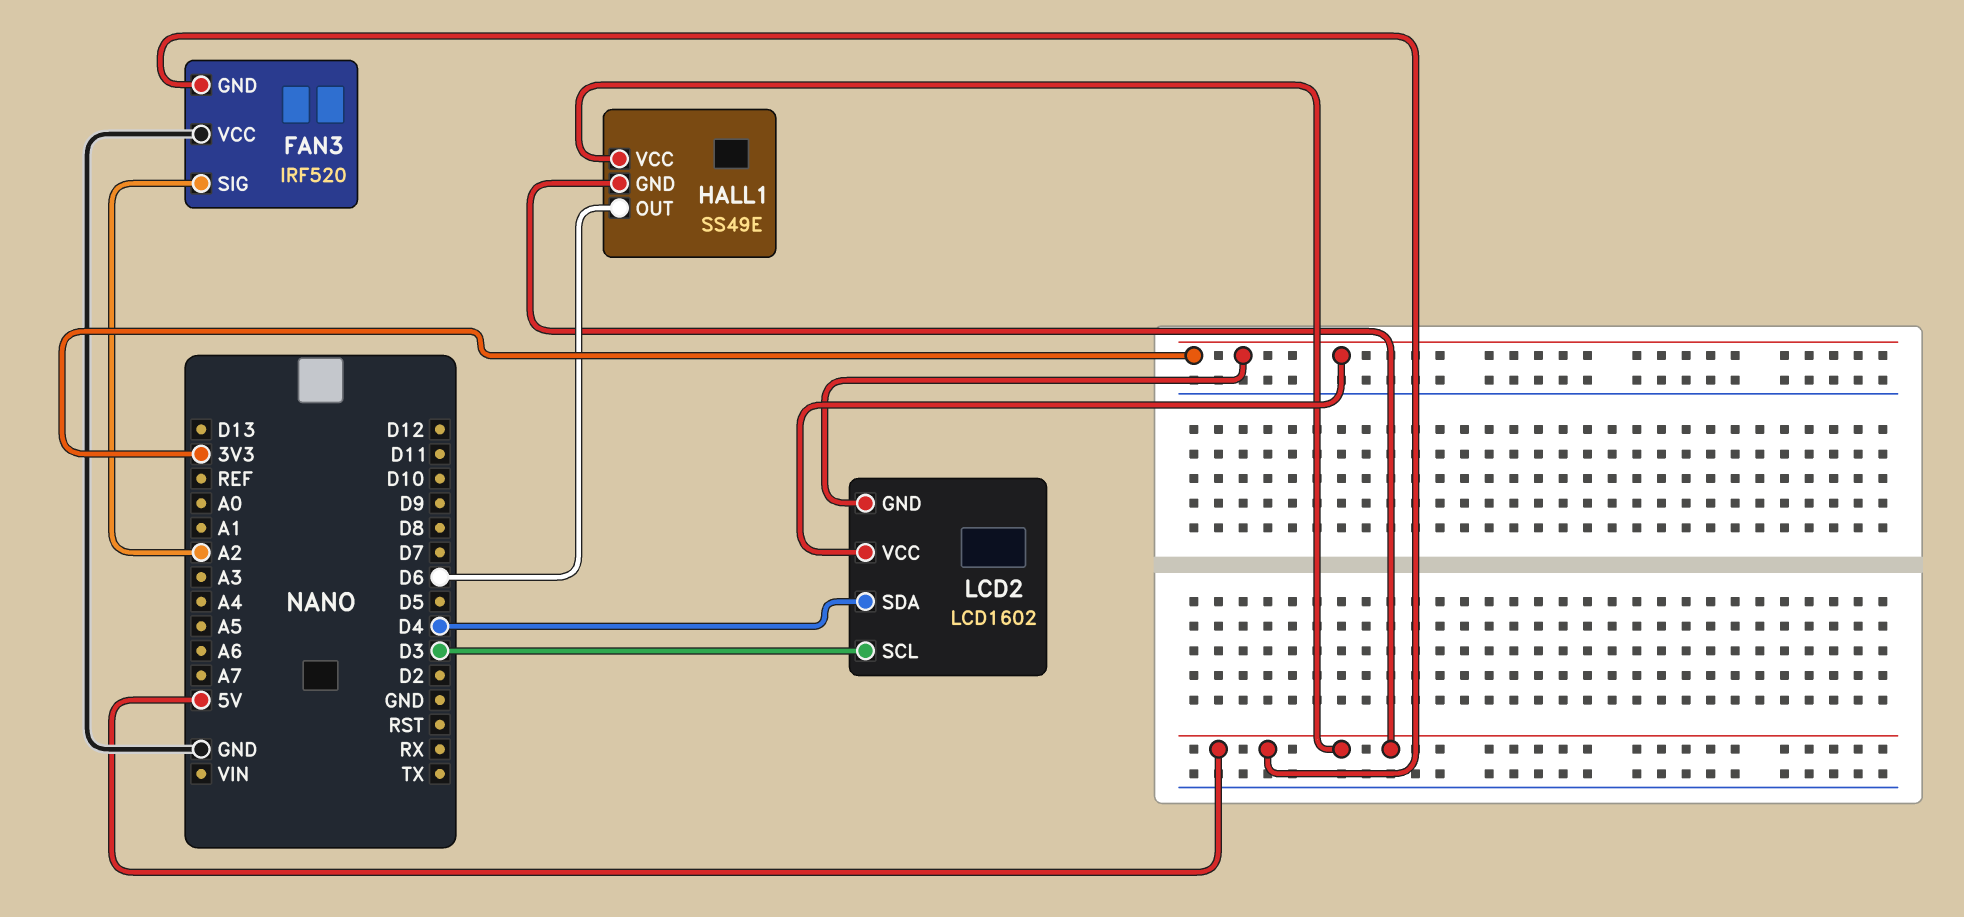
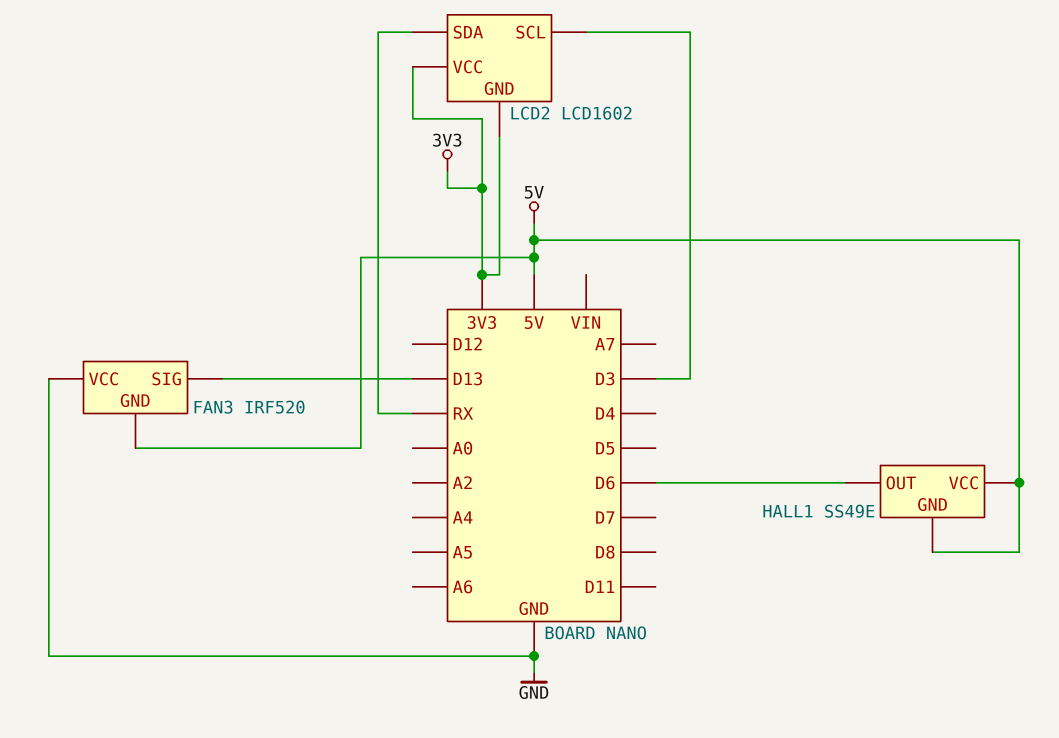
FAN3 pin SIG: A2 -> D13
LCD2 pin SDA: D4 -> RX

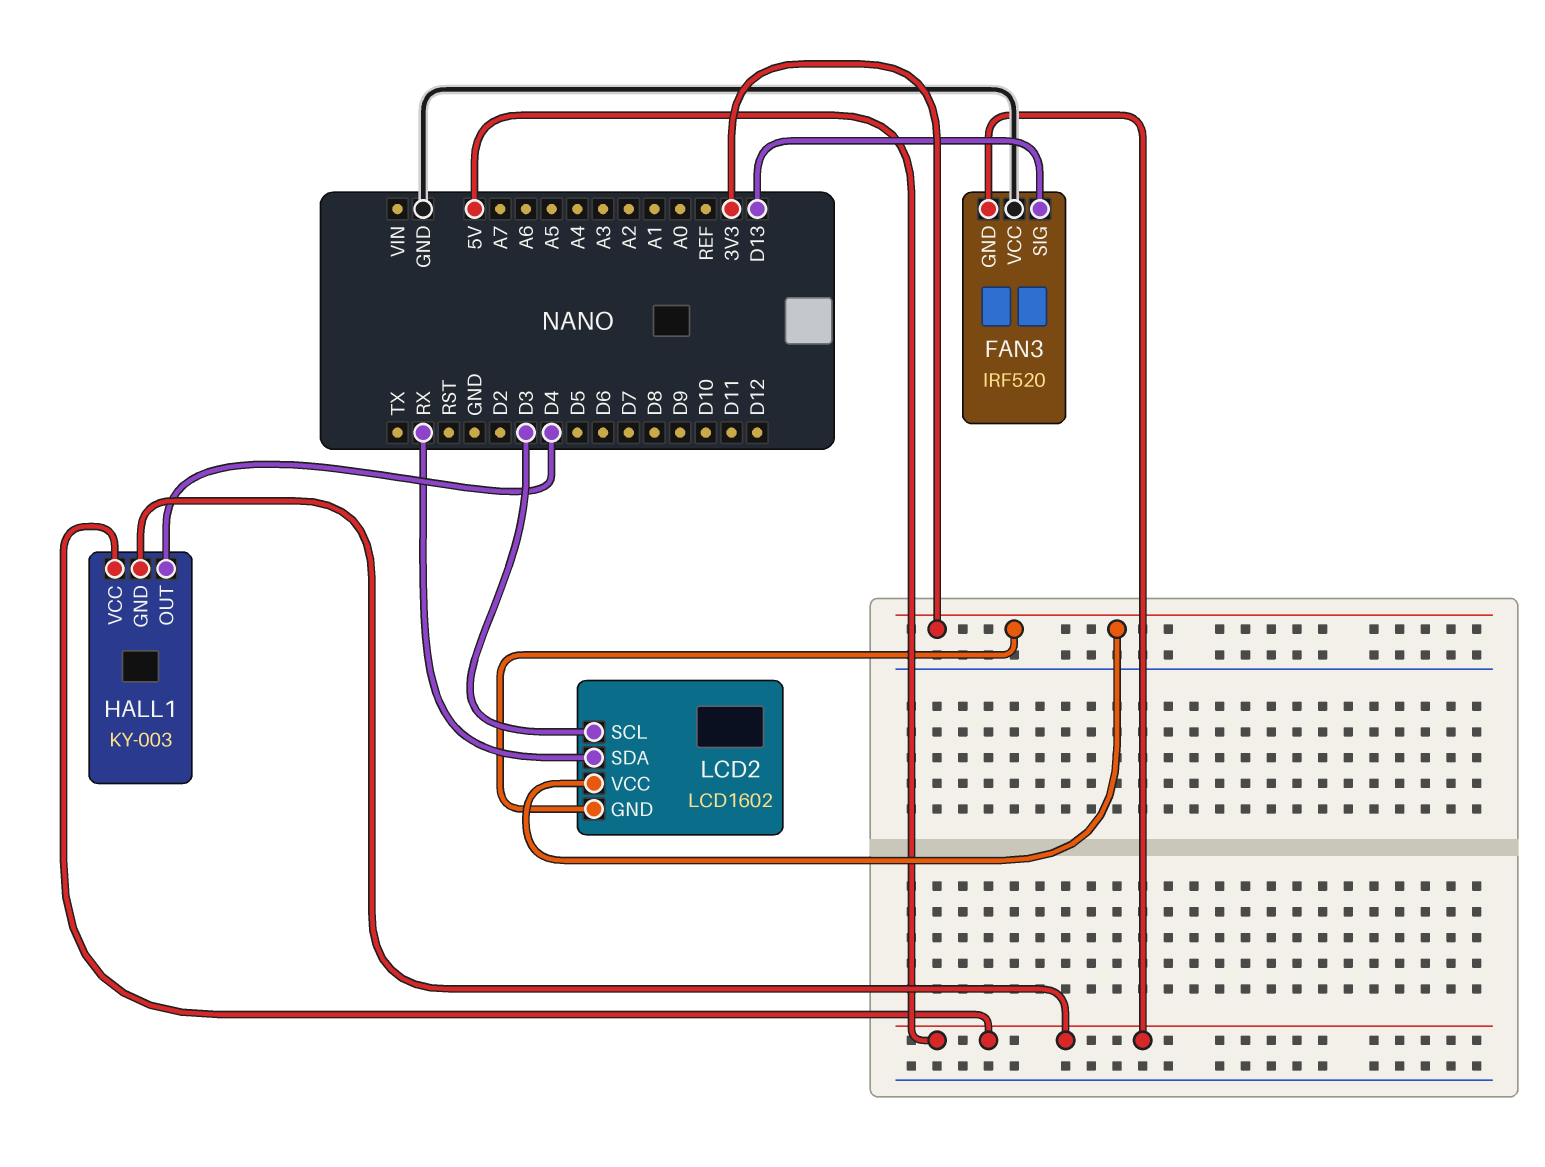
HALL1: SS49E -> KY-003
HALL1 pin OUT: D6 -> D4

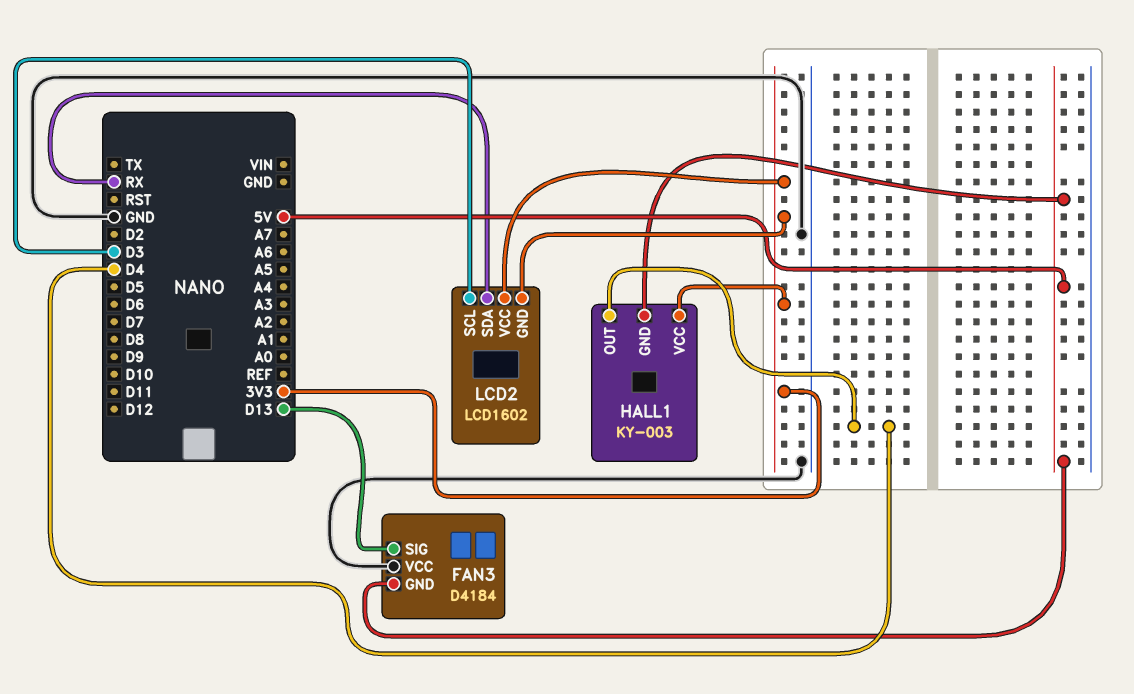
FAN3: IRF520 -> D4184
HALL1 pin VCC: 5V -> 3V3

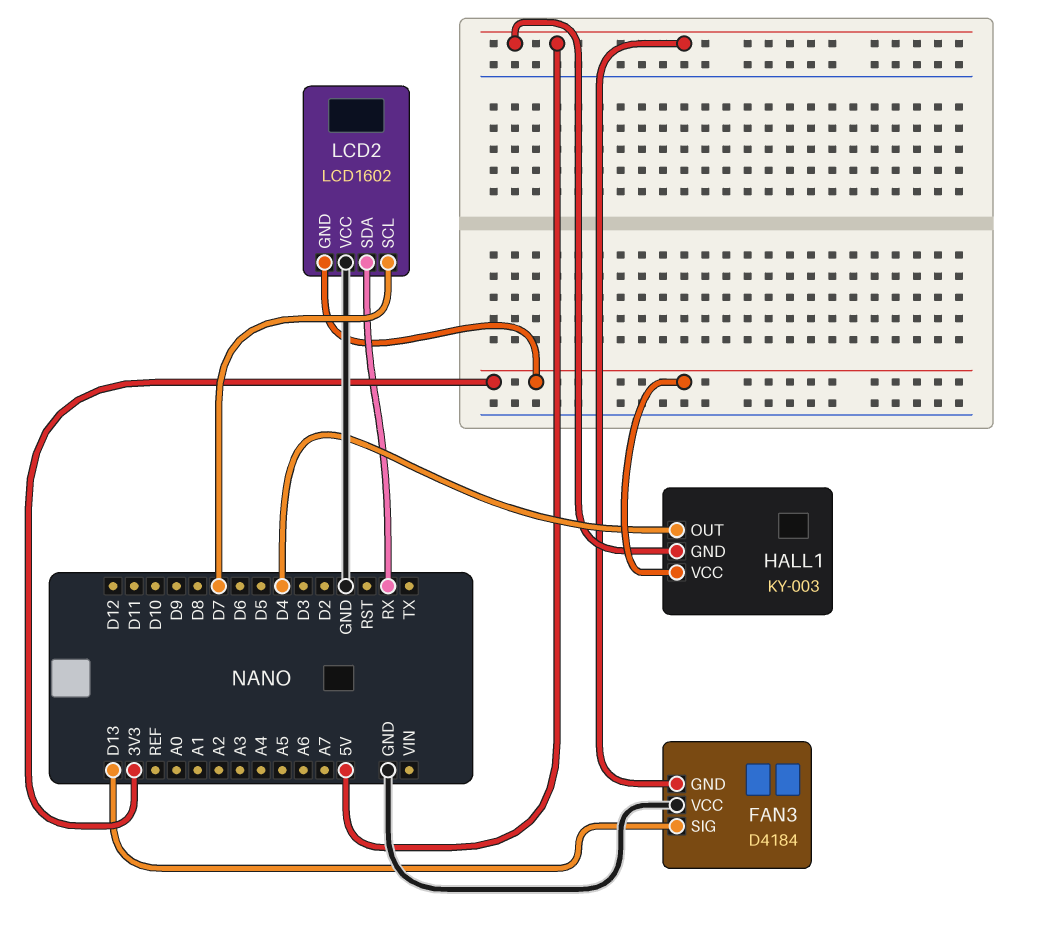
LCD2 pin SCL: D3 -> D7
LCD2 pin VCC: 3V3 -> GND

